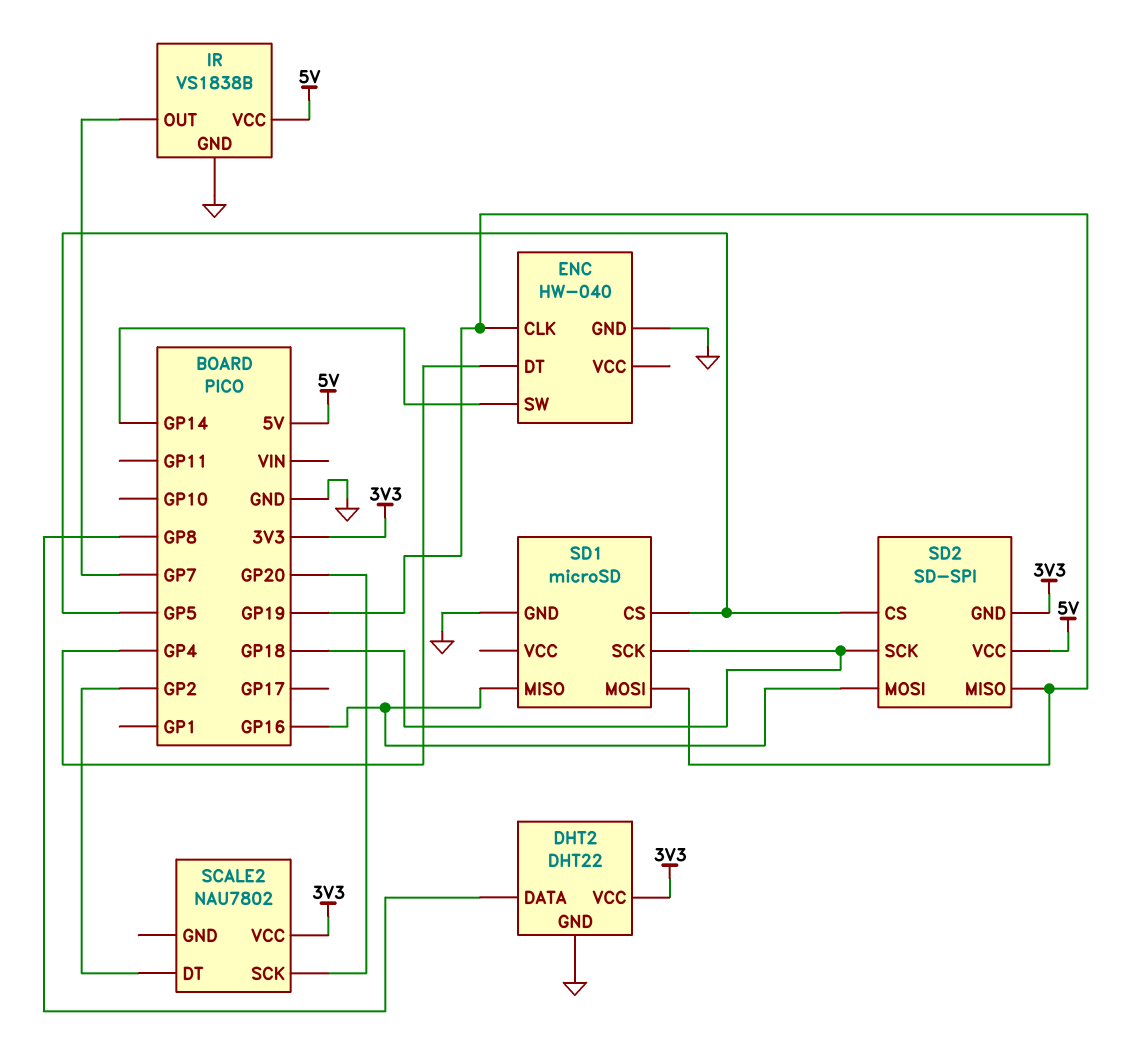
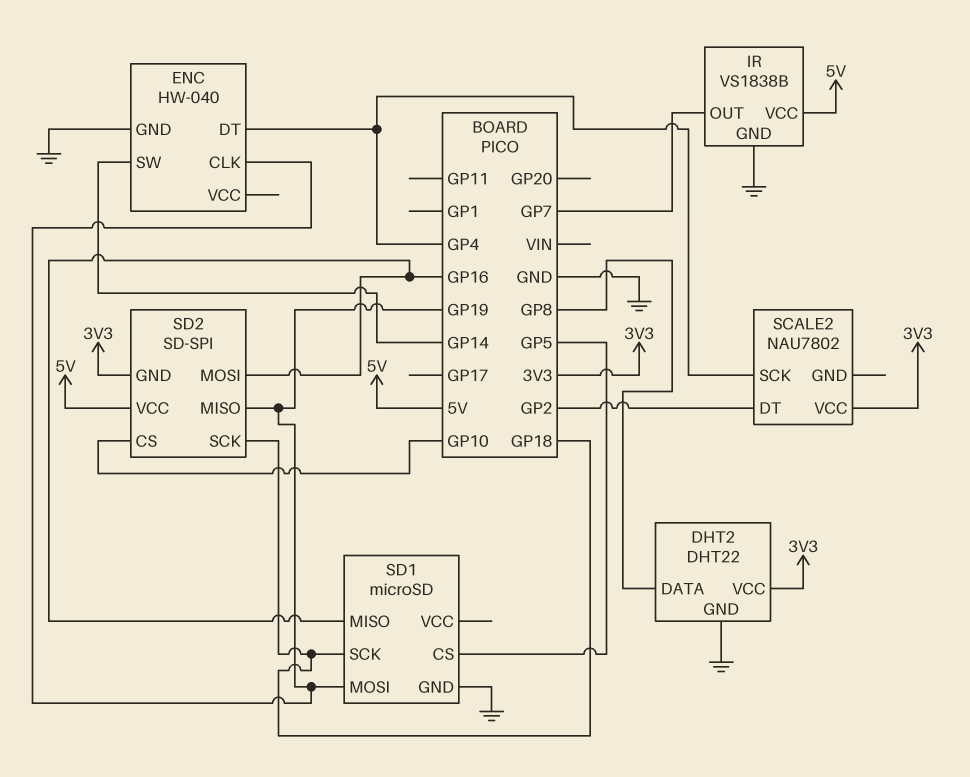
SCALE2 pin SCK: GP20 -> GP4
SD2 pin CS: GP5 -> GP10

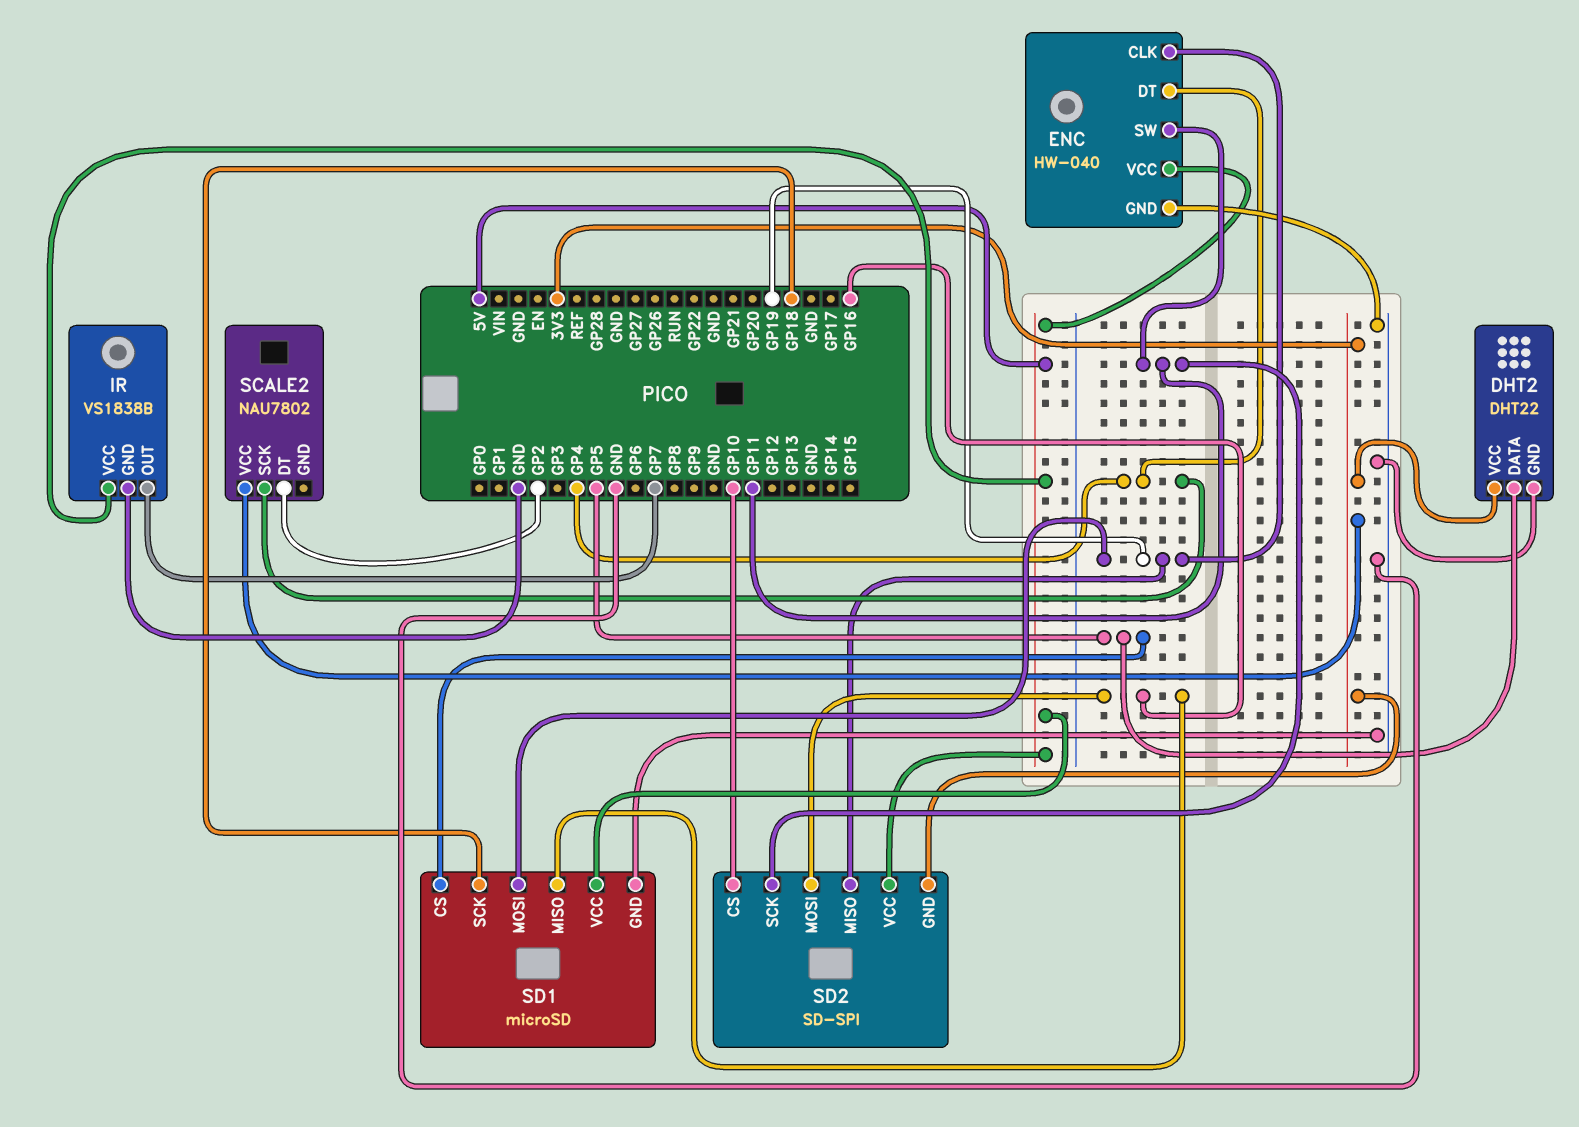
DHT2 pin DATA: GP8 -> GP5
ENC pin SW: GP14 -> GP11
ENC pin VCC: none -> 5V
SD1 pin VCC: none -> 5V
SD2 pin SCK: GP18 -> GP11

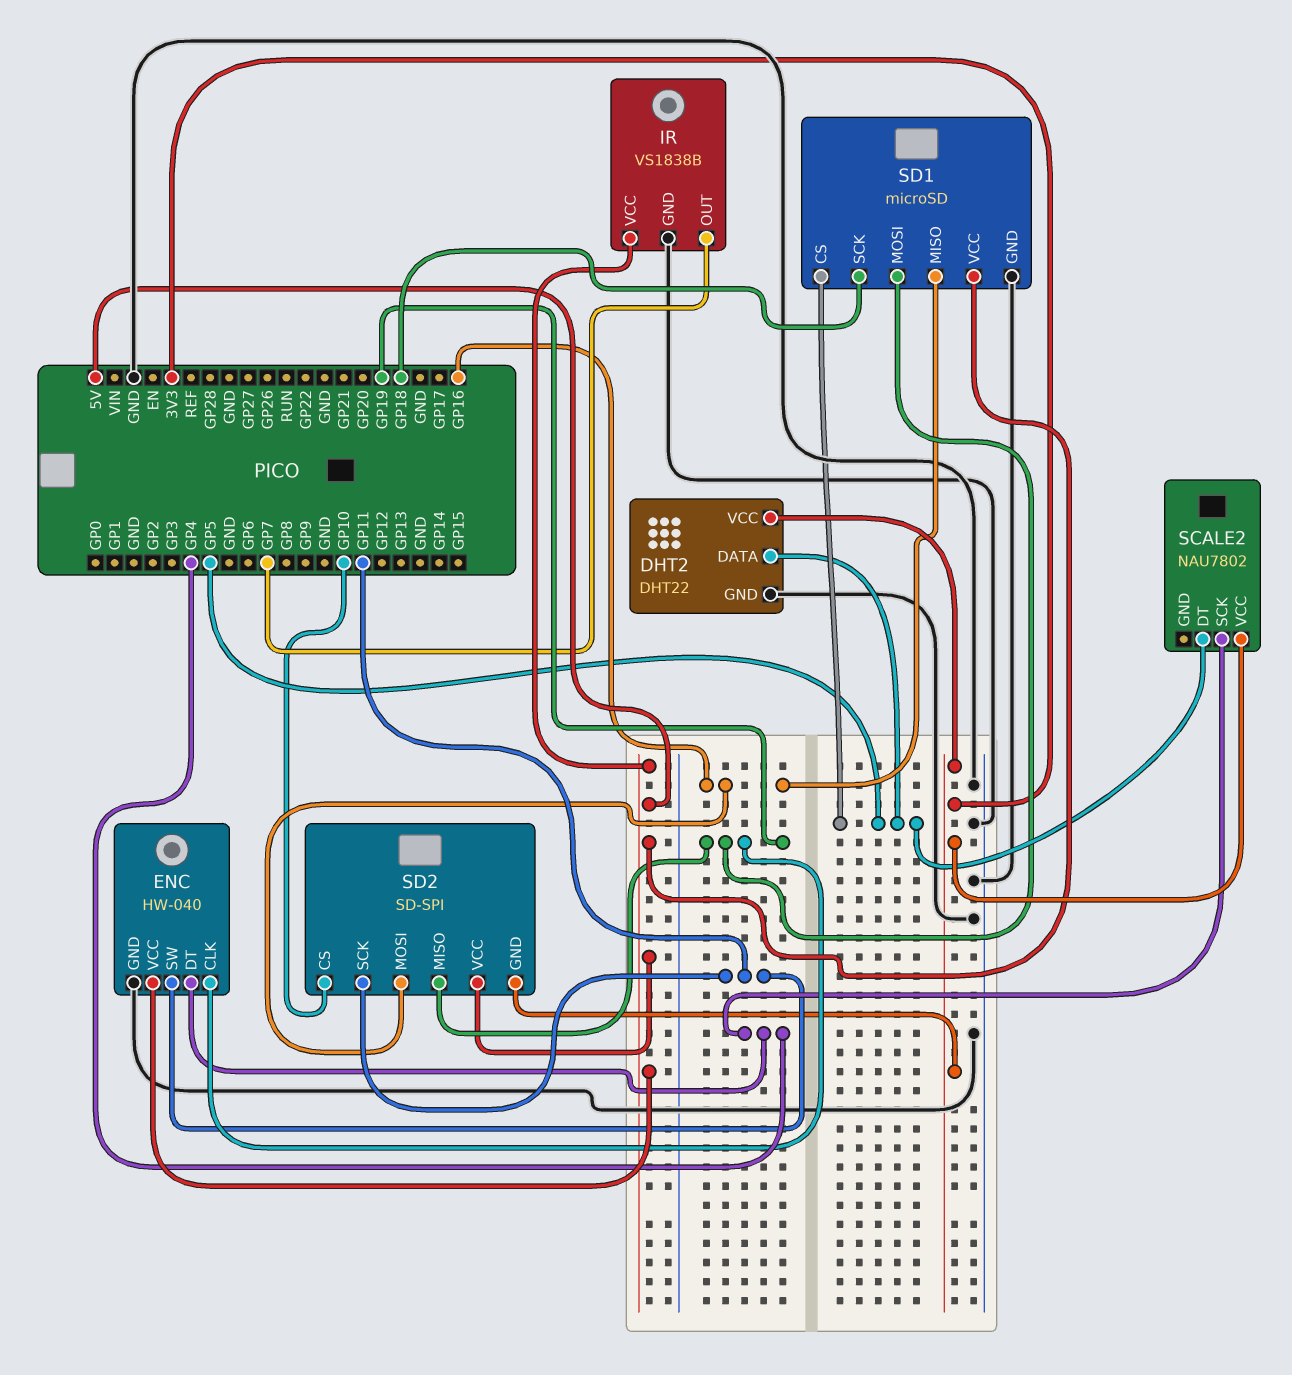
SCALE2 pin DT: GP2 -> GP5

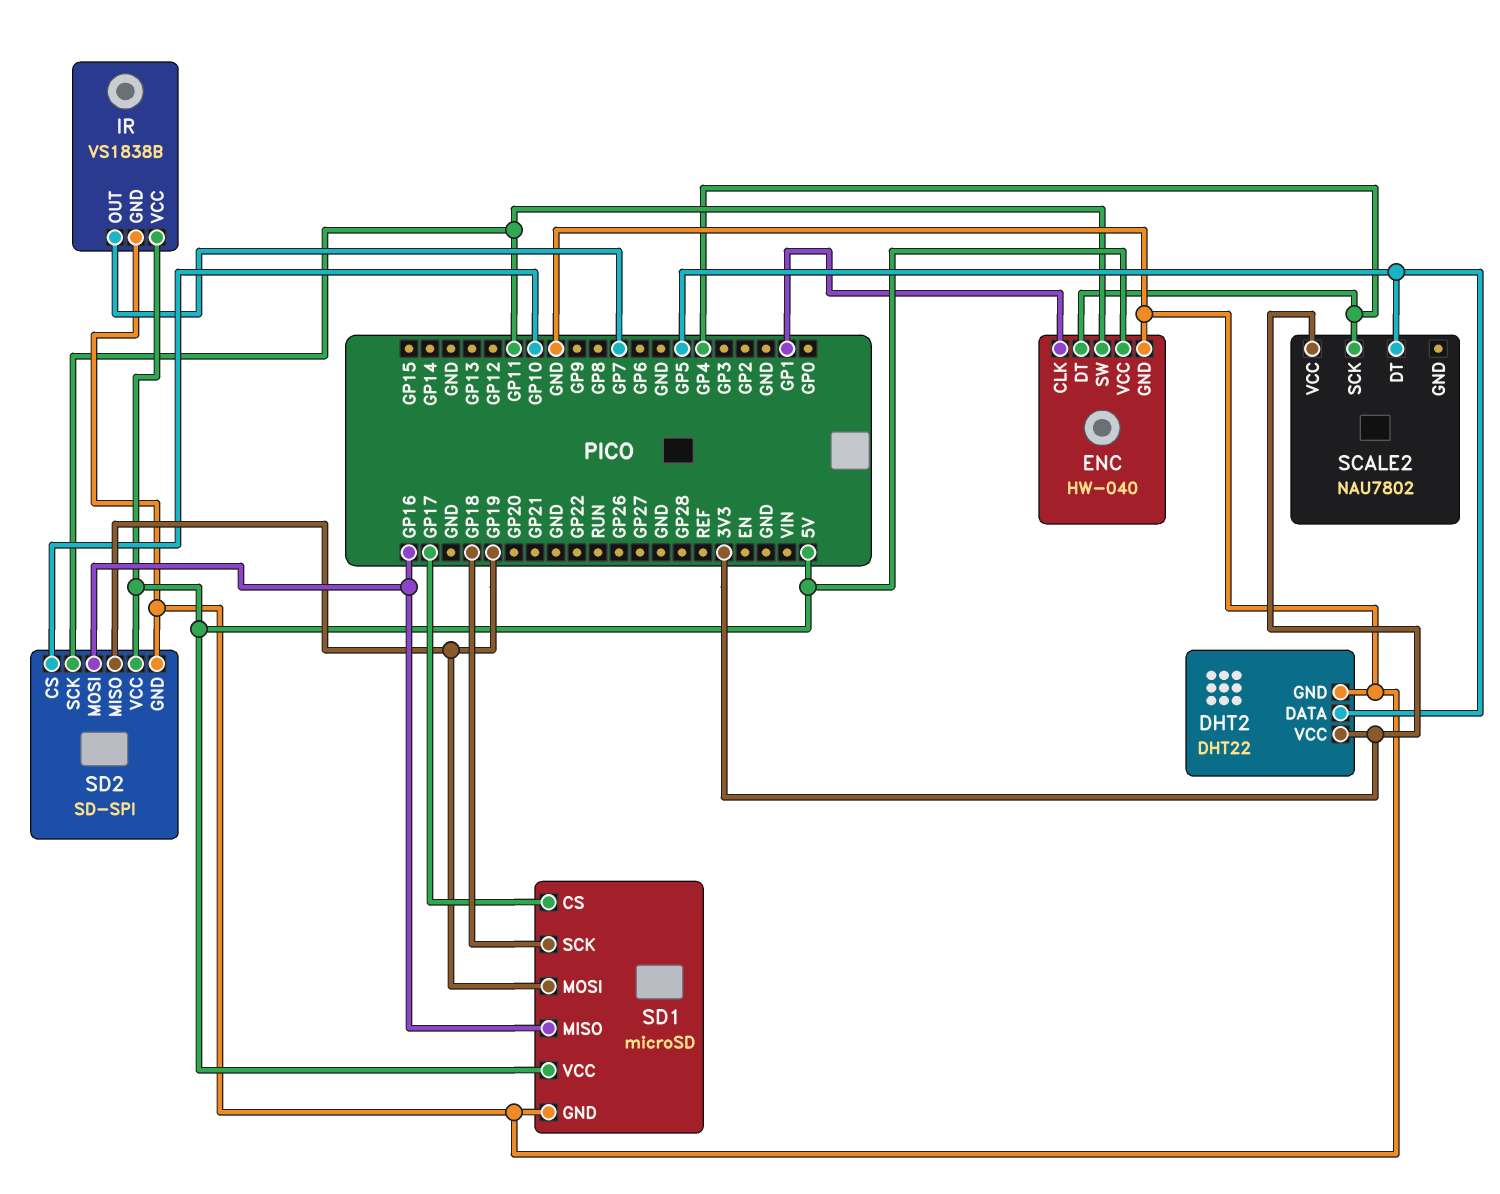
ENC pin CLK: GP19 -> GP1
SD1 pin CS: GP5 -> GP17
SD2 pin GND: 3V3 -> GND

